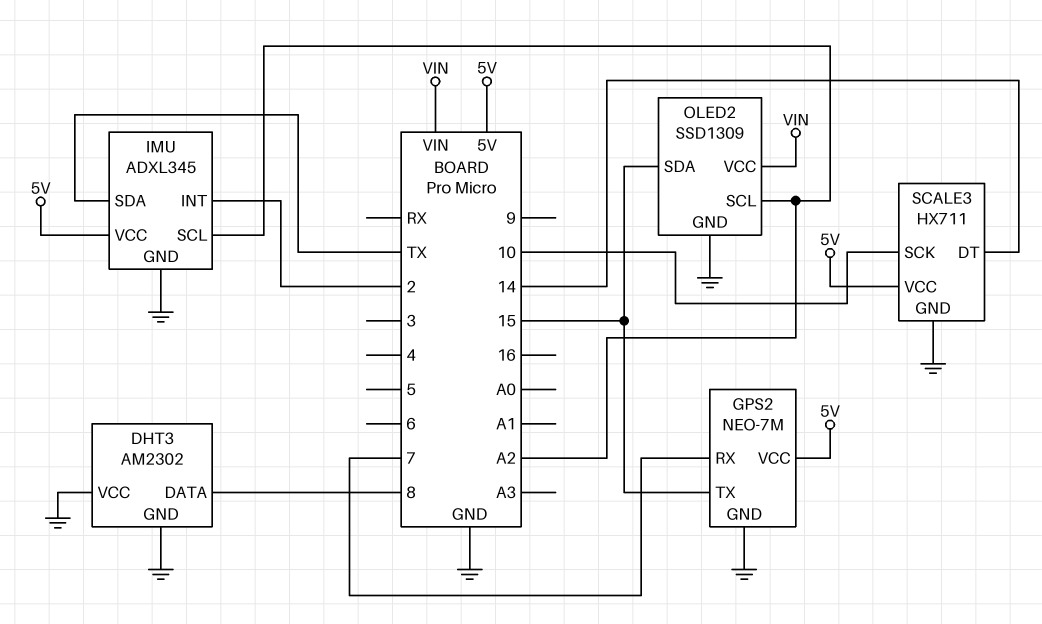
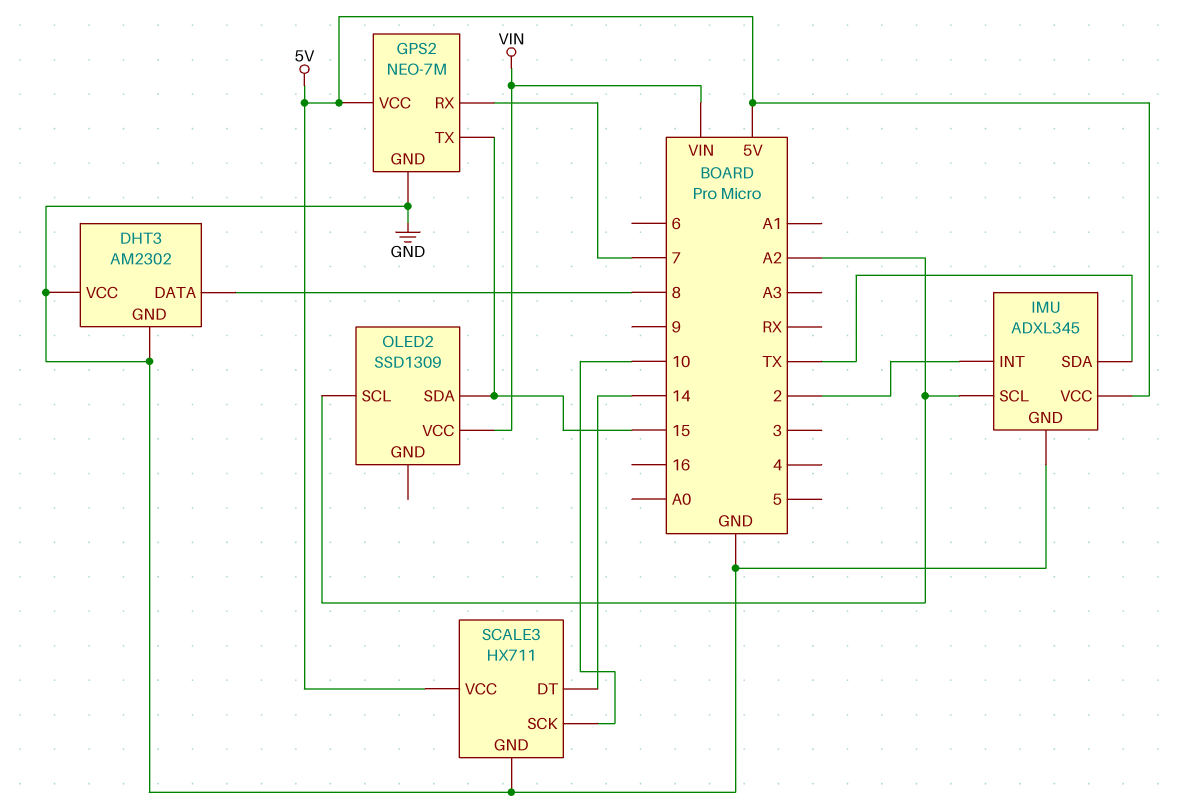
OLED2 pin GND: GND -> none

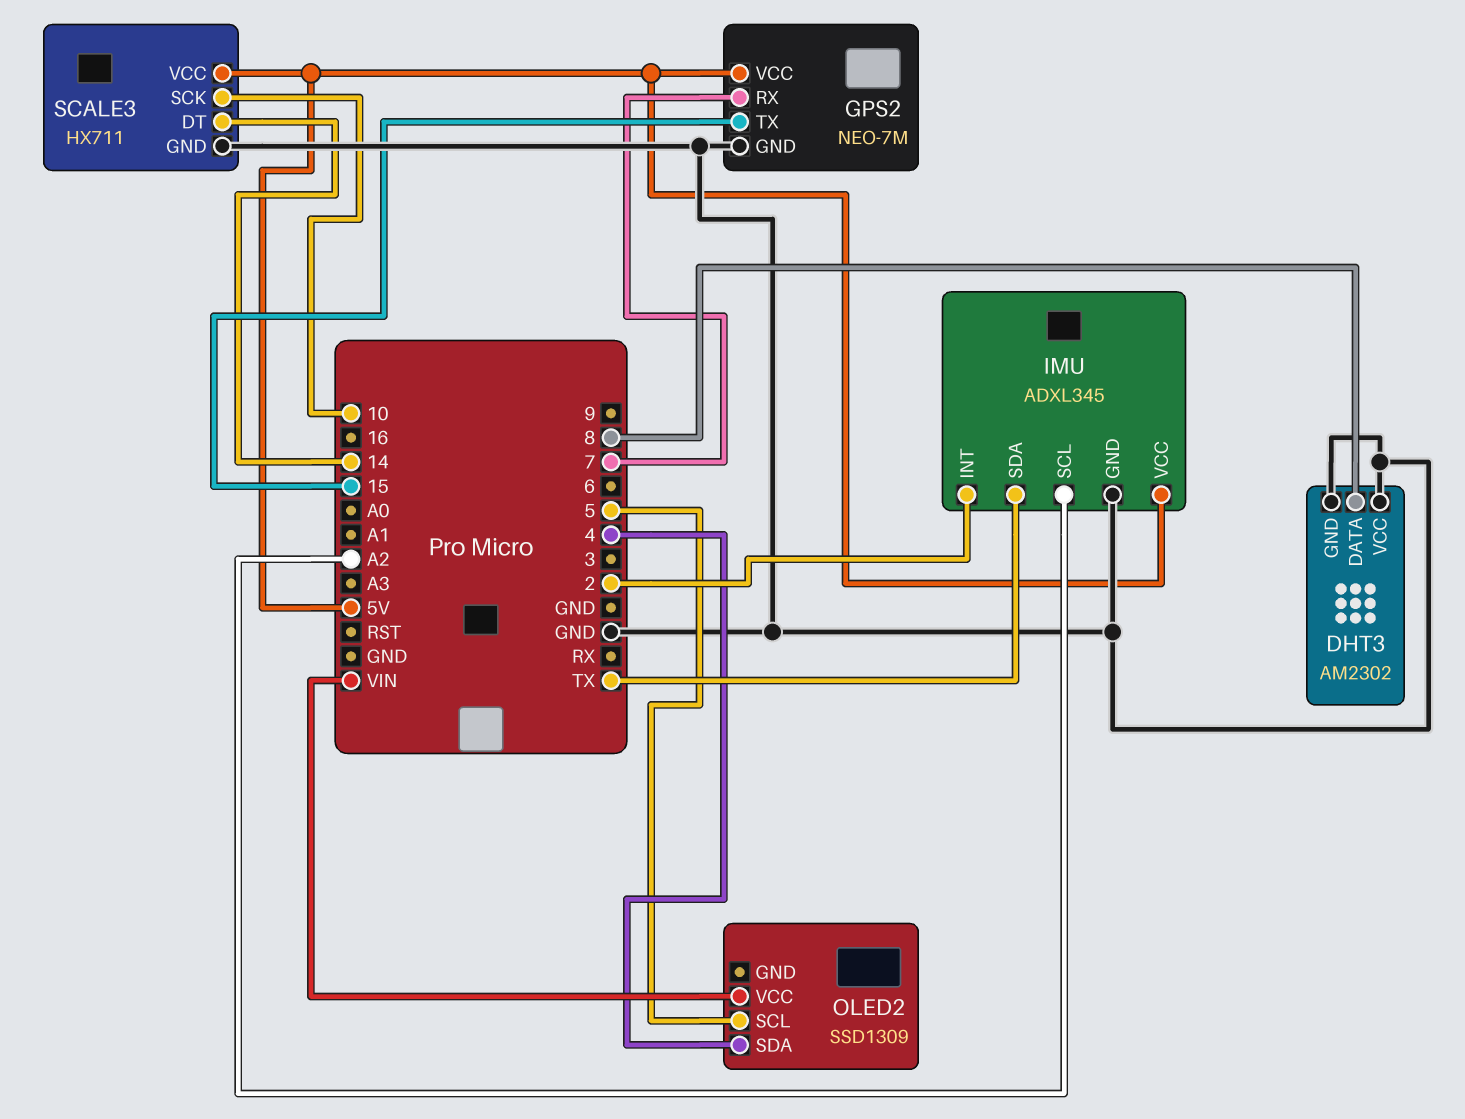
OLED2 pin SCL: A2 -> 5
OLED2 pin SDA: 15 -> 4

